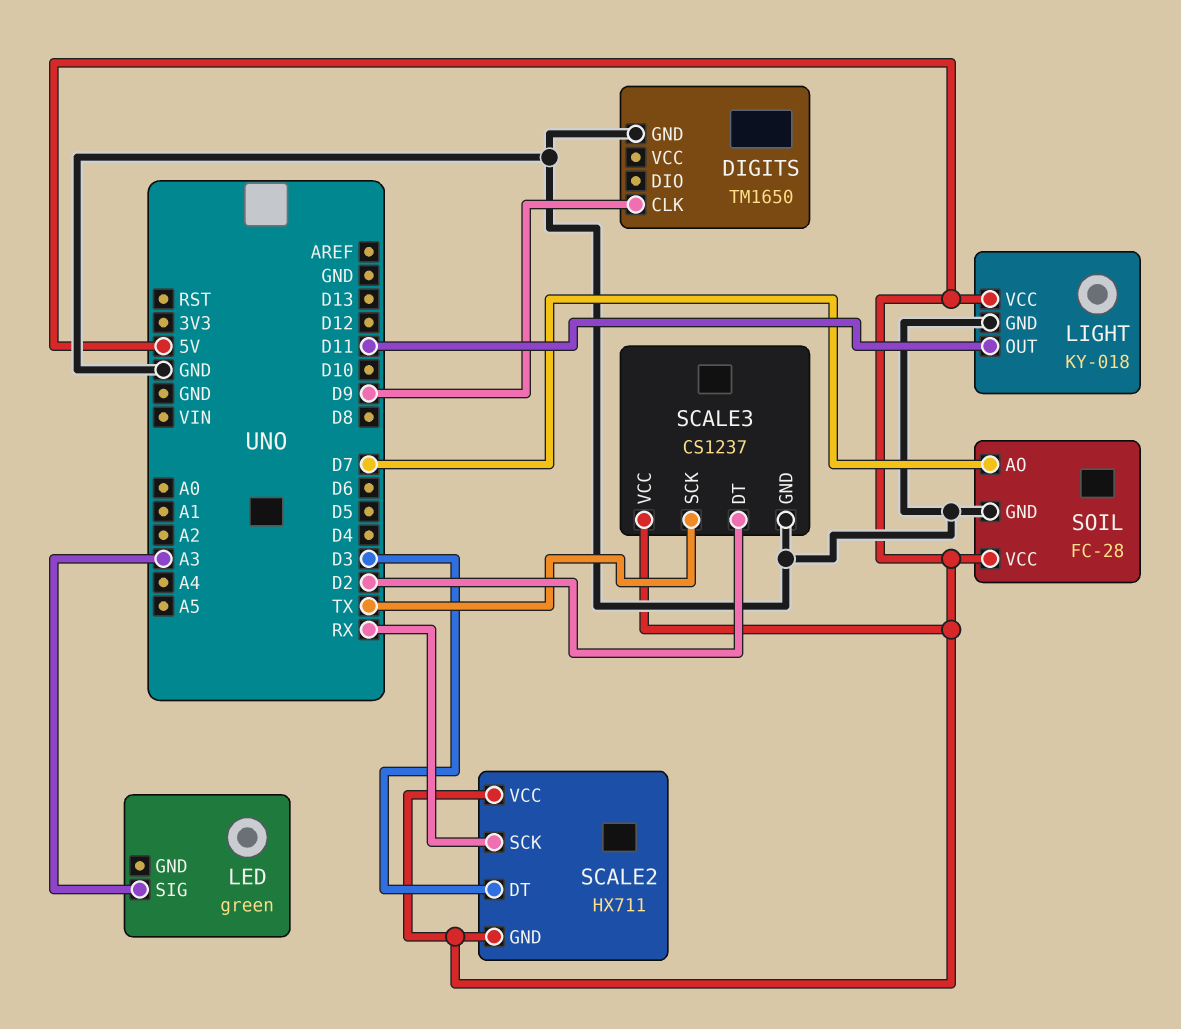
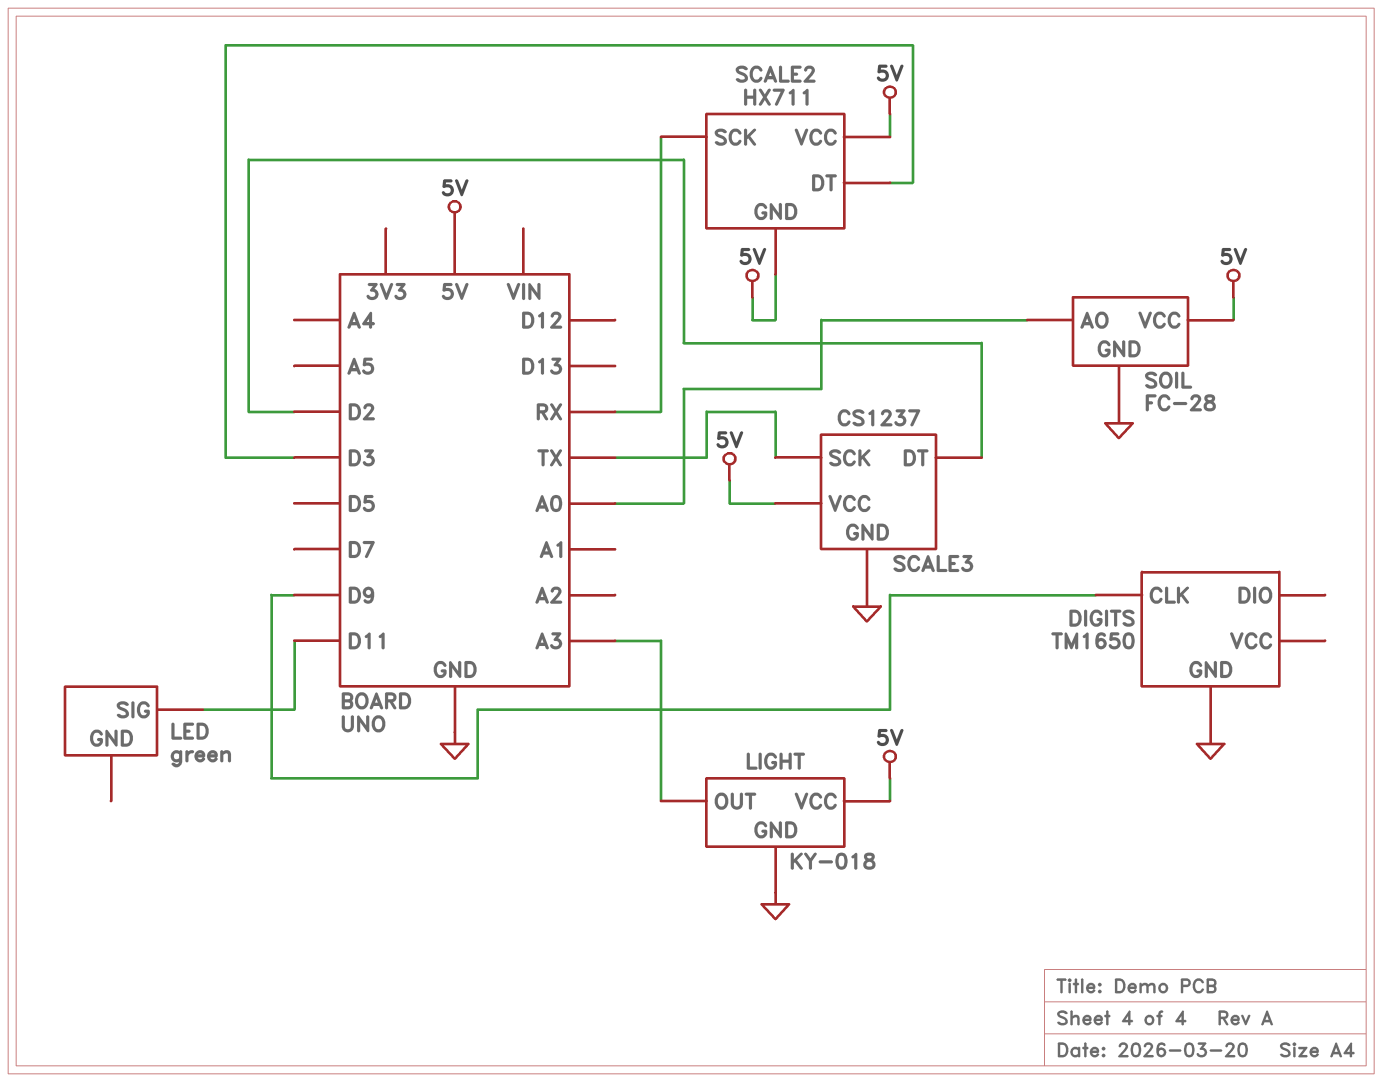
LED pin SIG: A3 -> D11
LIGHT pin OUT: D11 -> A3
SOIL pin AO: D7 -> A0

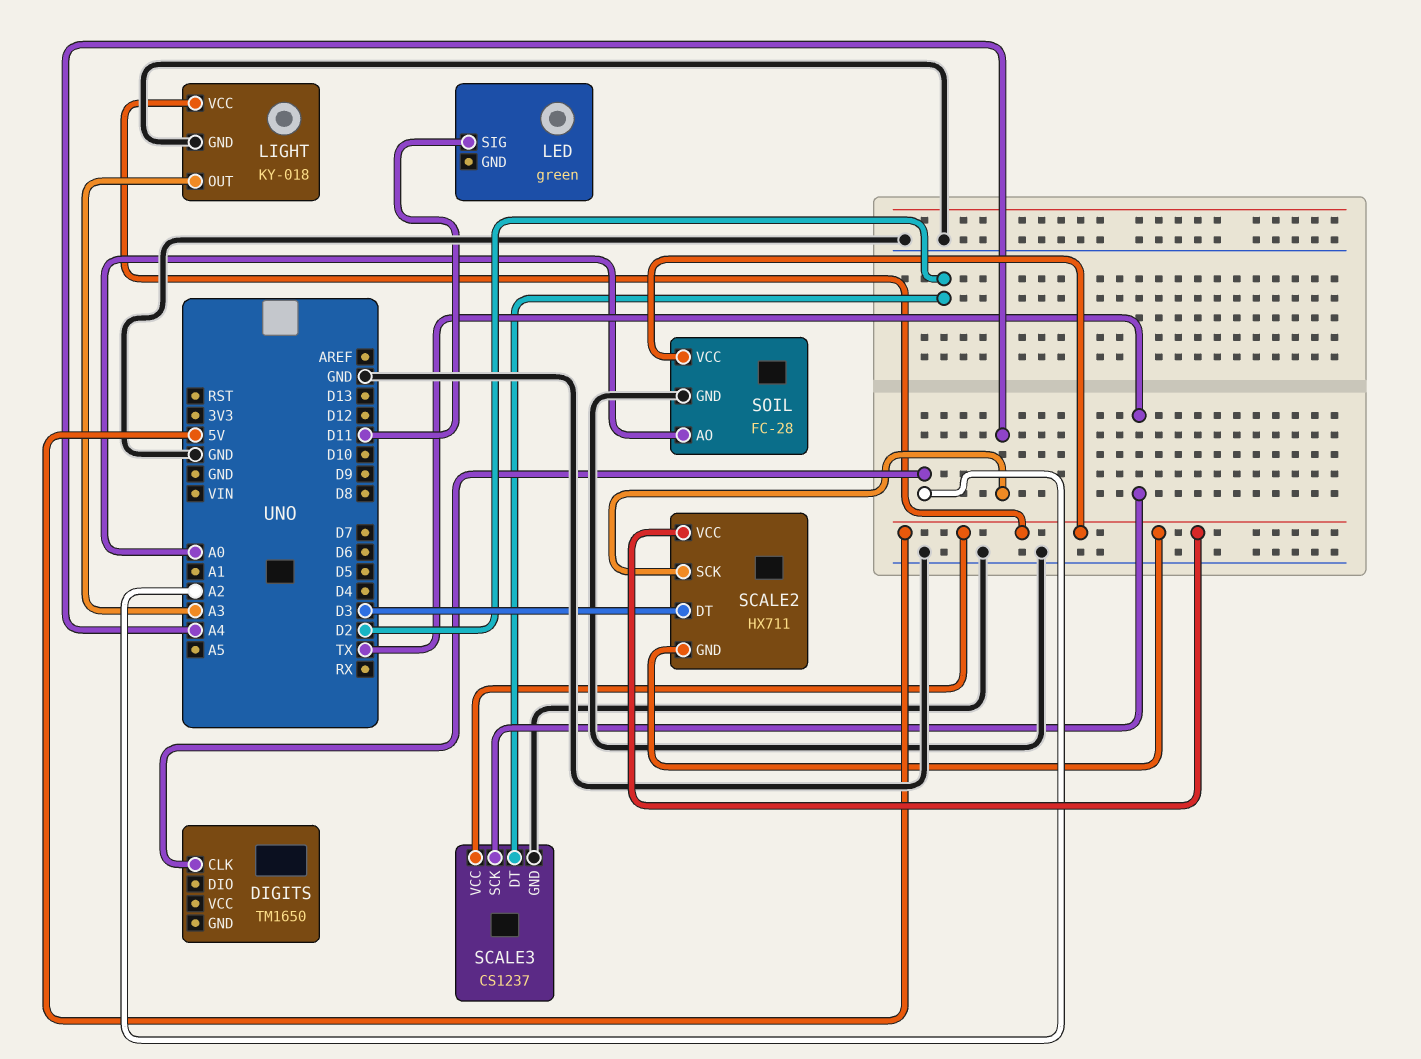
DIGITS pin CLK: D9 -> A2
DIGITS pin GND: GND -> none
SCALE2 pin SCK: RX -> A4

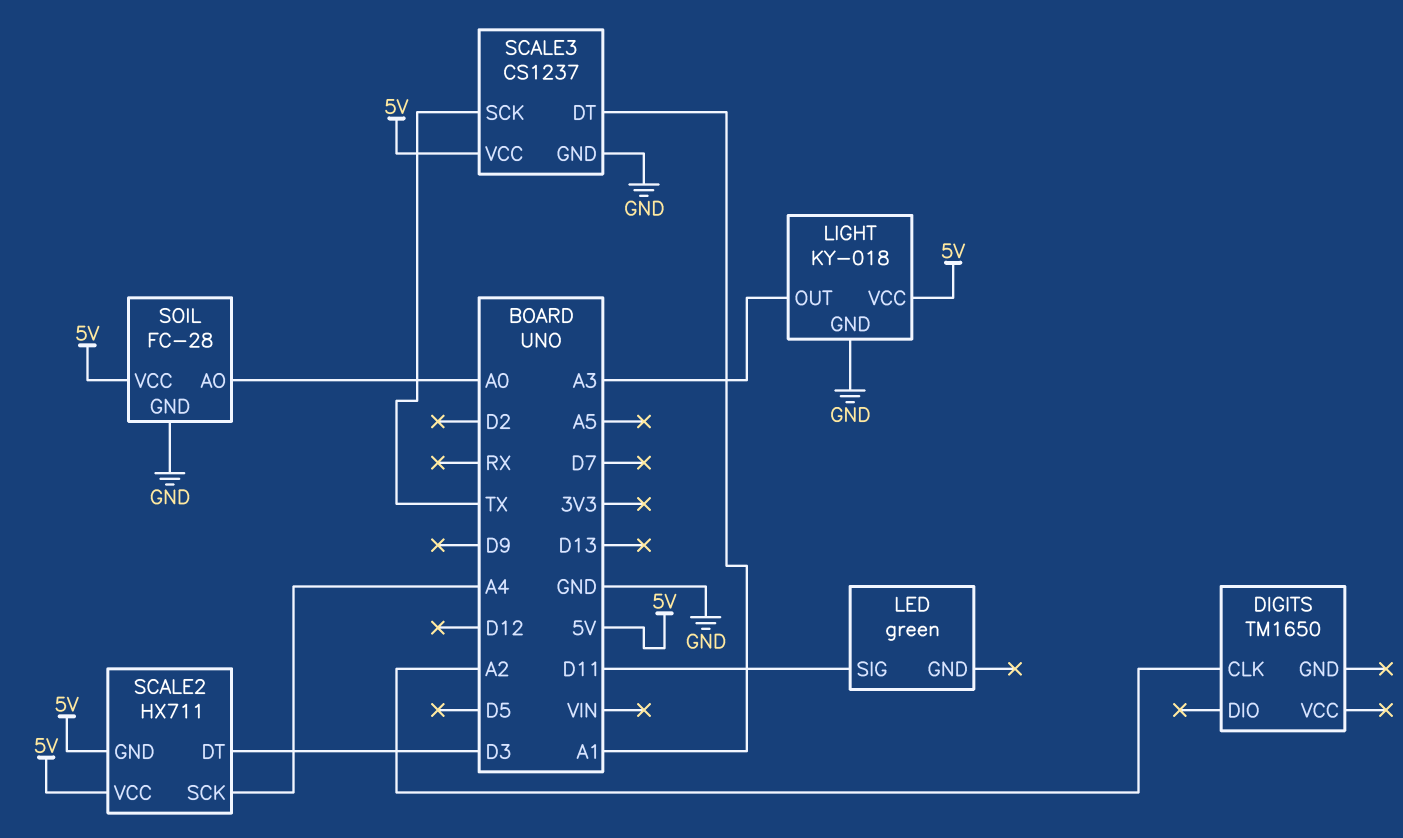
SCALE3 pin DT: D2 -> A1

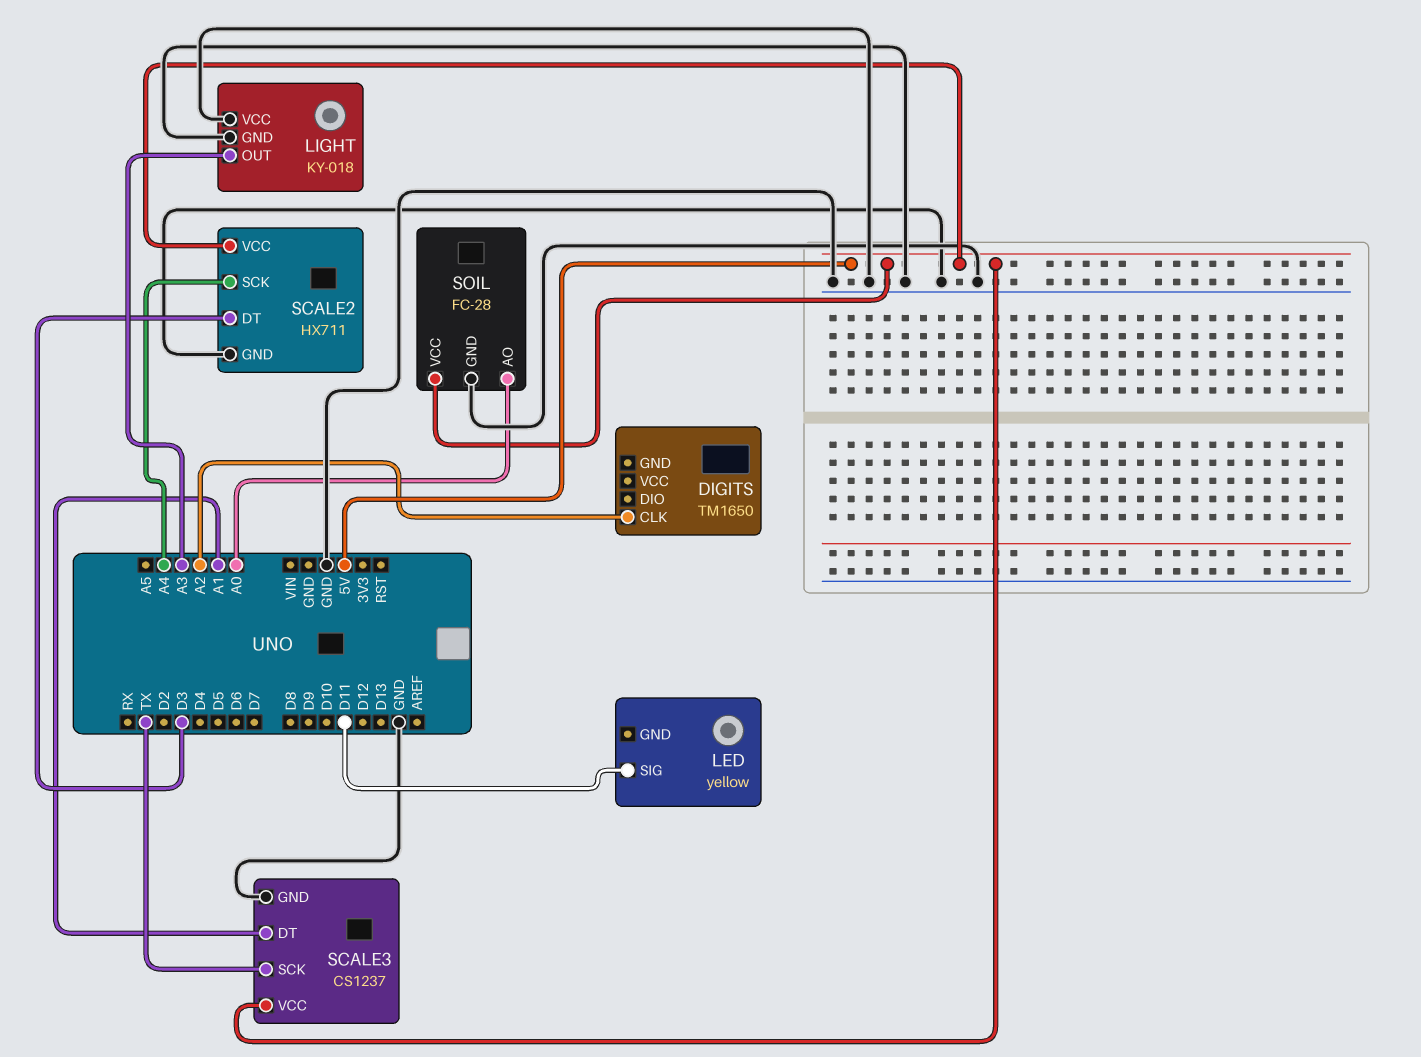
LED: green -> yellow
LIGHT pin VCC: 5V -> GND
SCALE2 pin GND: 5V -> GND

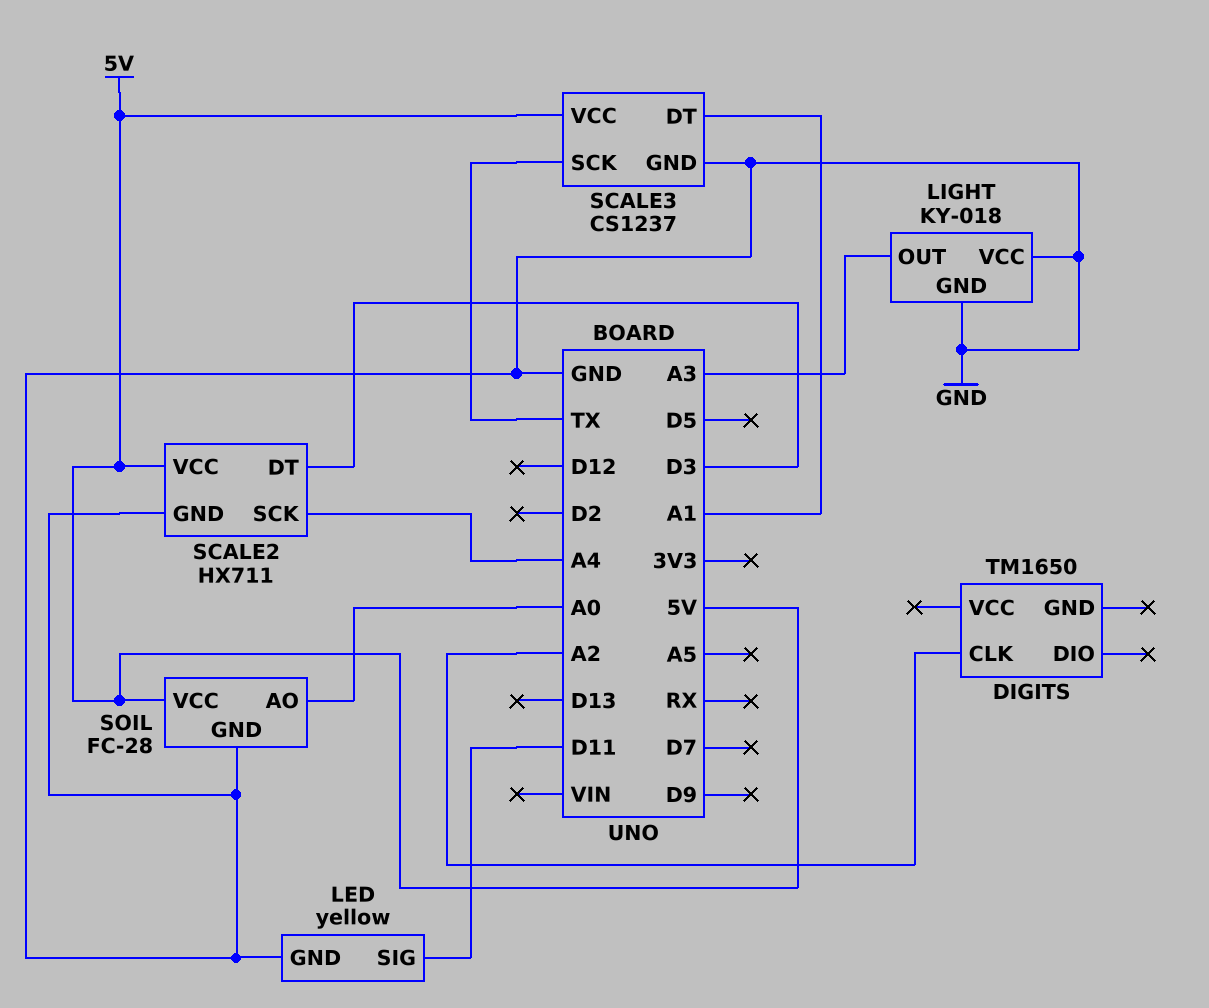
LED pin GND: none -> GND

